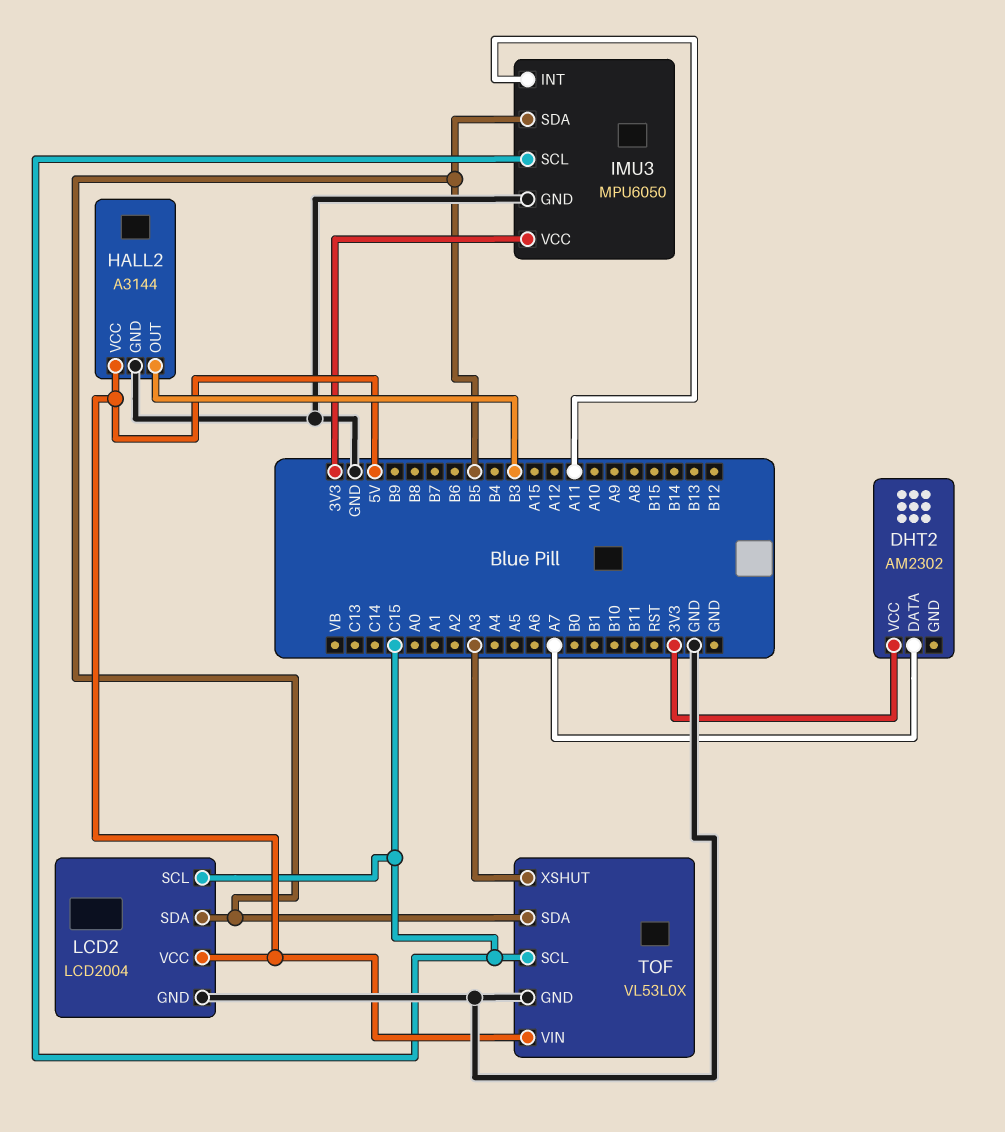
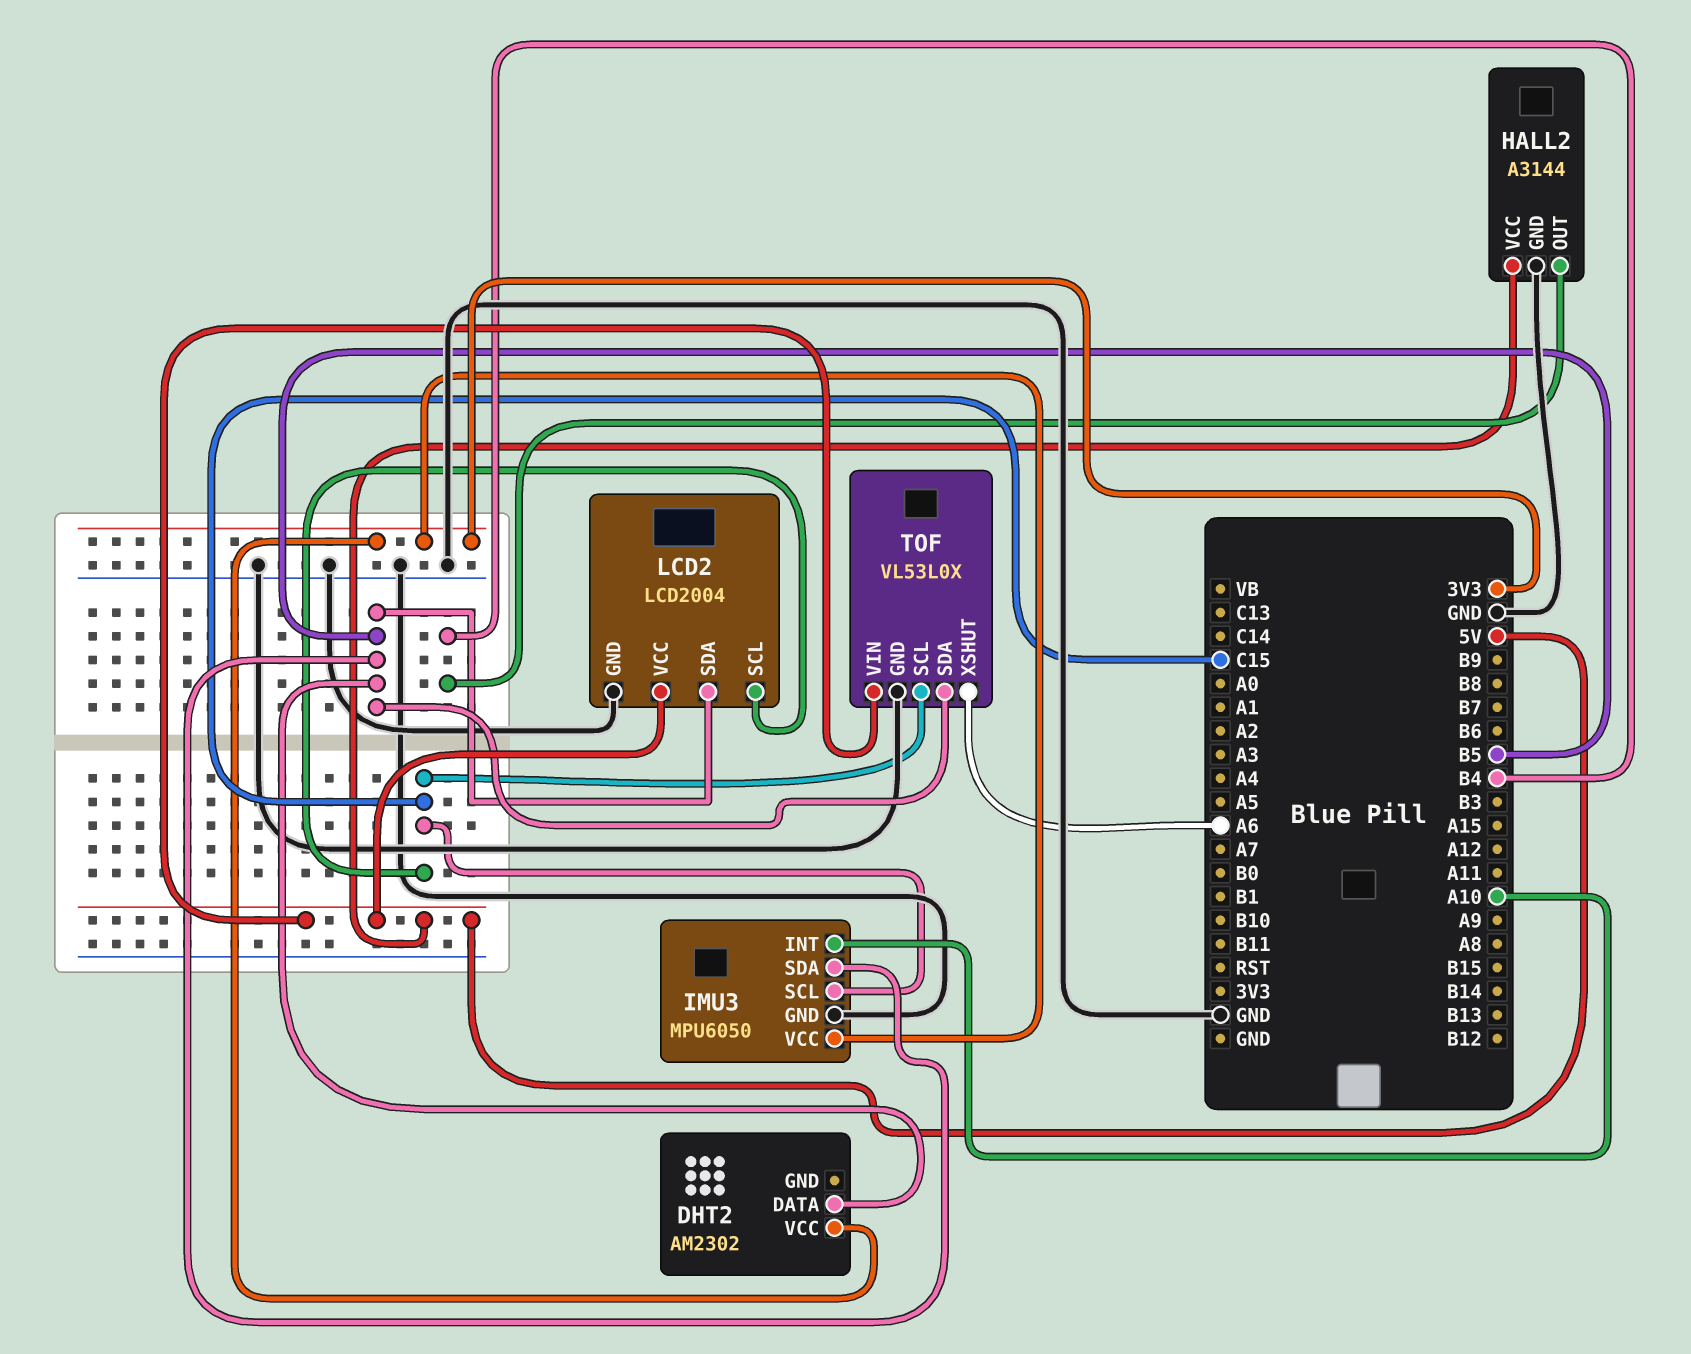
DHT2 pin DATA: A7 -> B5
HALL2 pin OUT: B3 -> B4
IMU3 pin INT: A11 -> A10
TOF pin XSHUT: A3 -> A6

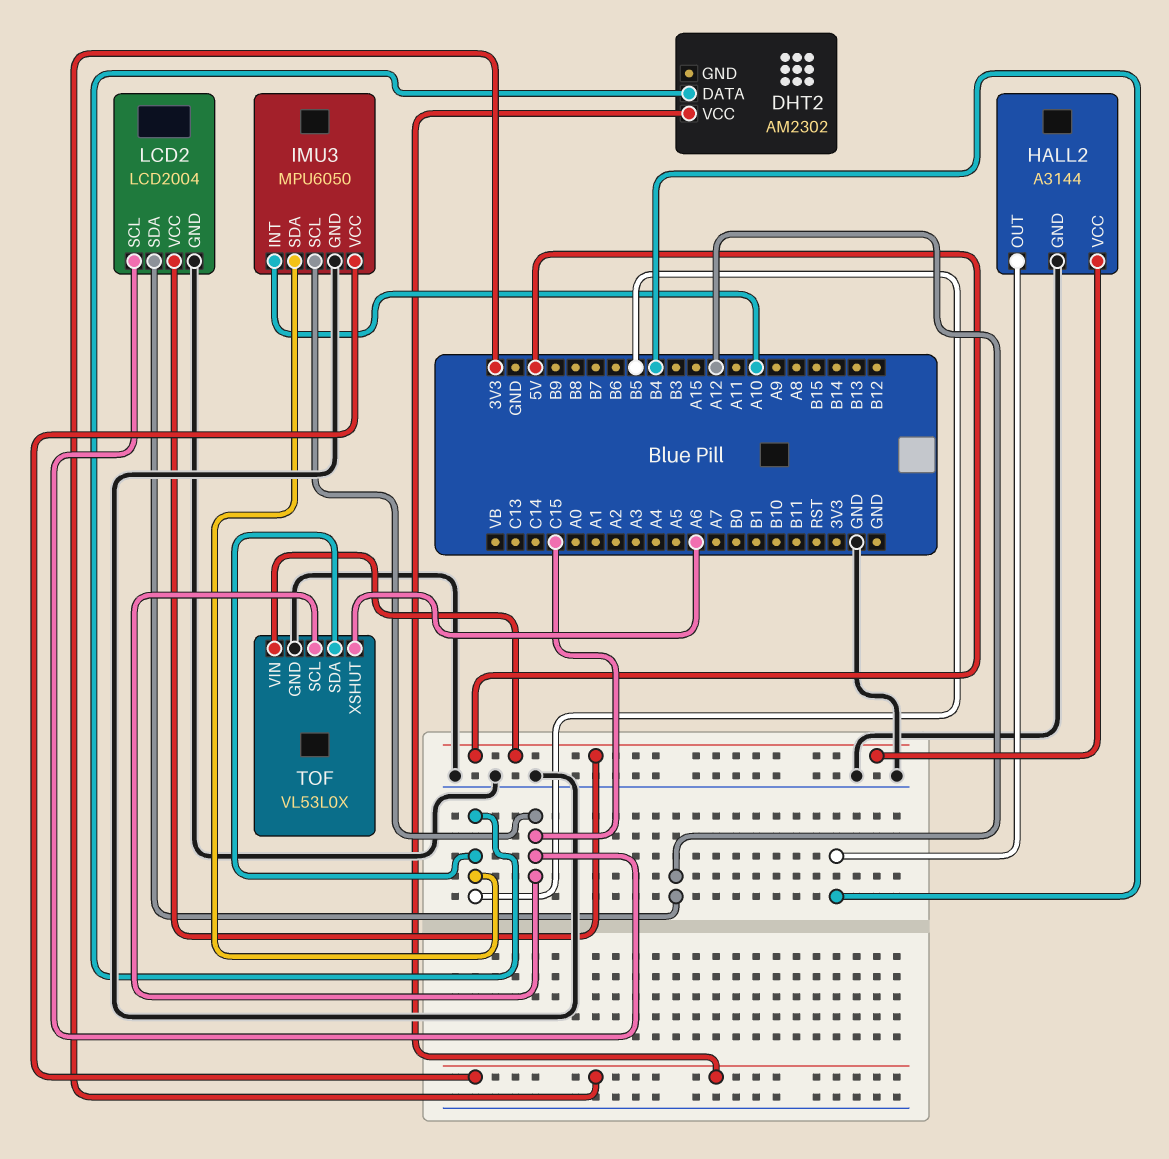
LCD2 pin SDA: B5 -> A12

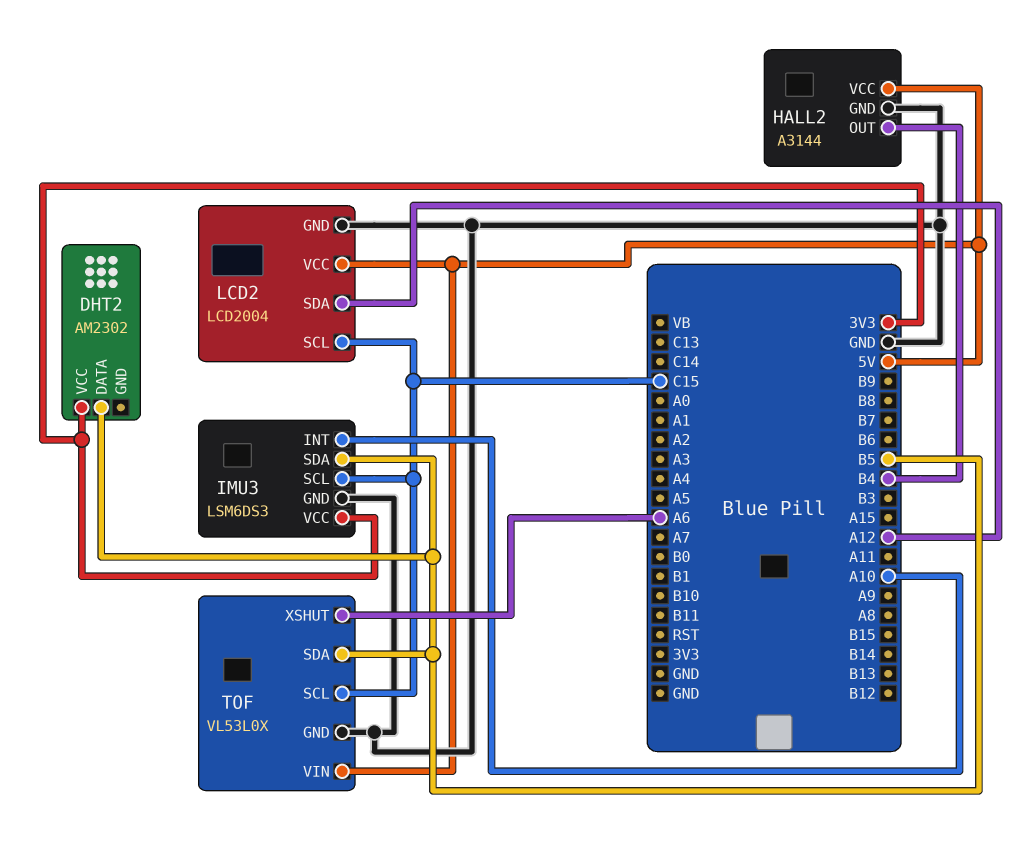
IMU3: MPU6050 -> LSM6DS3

